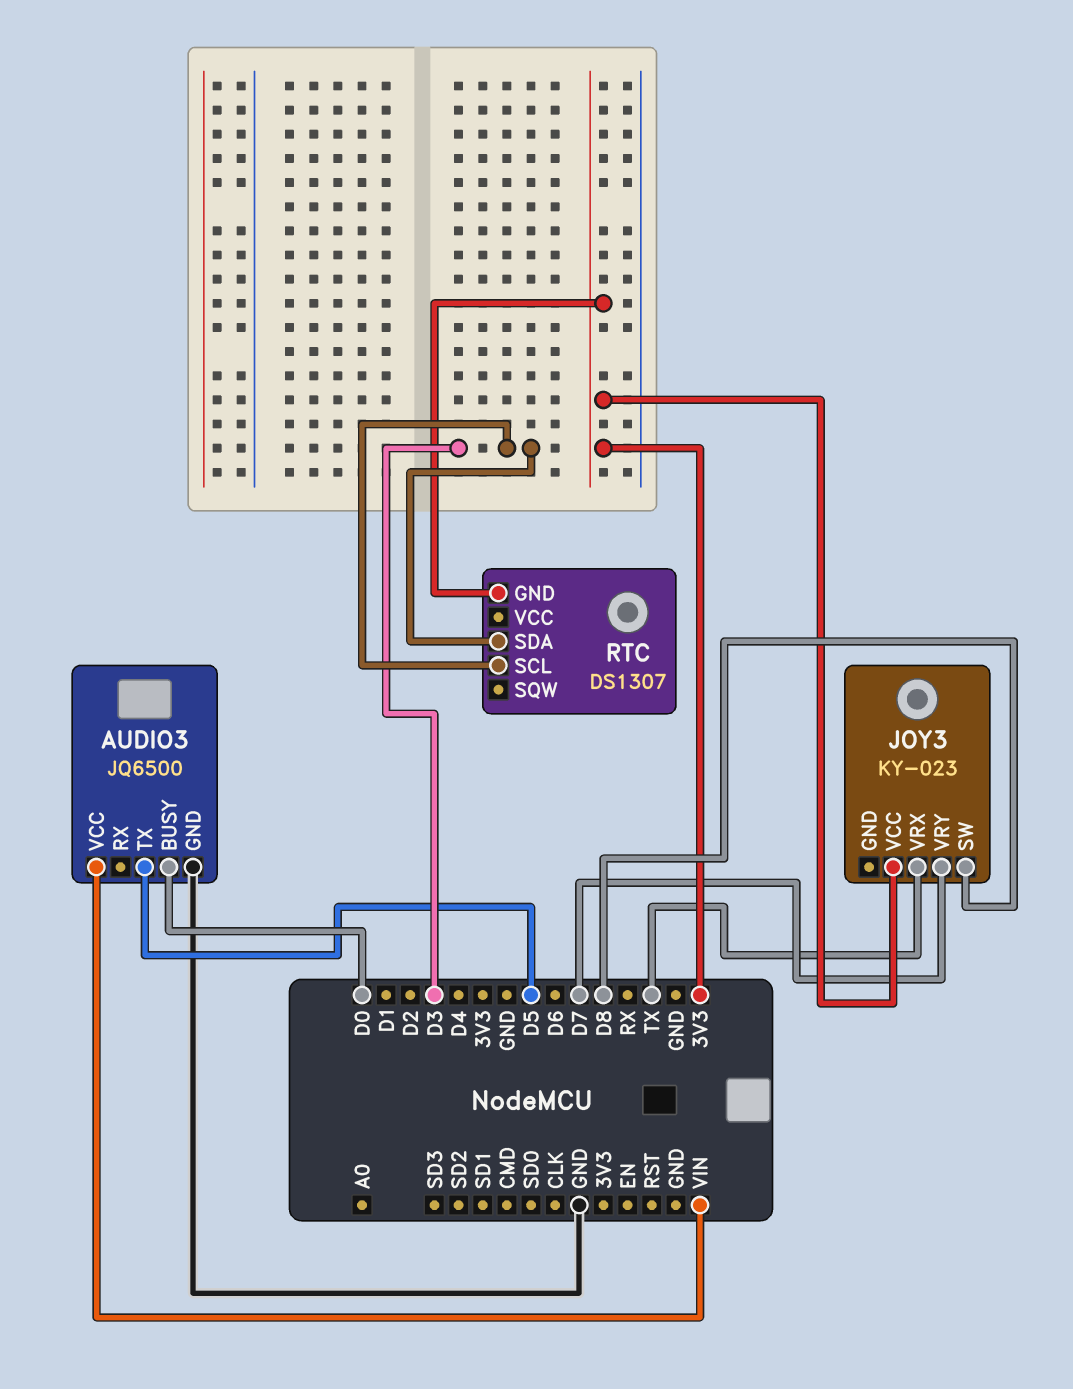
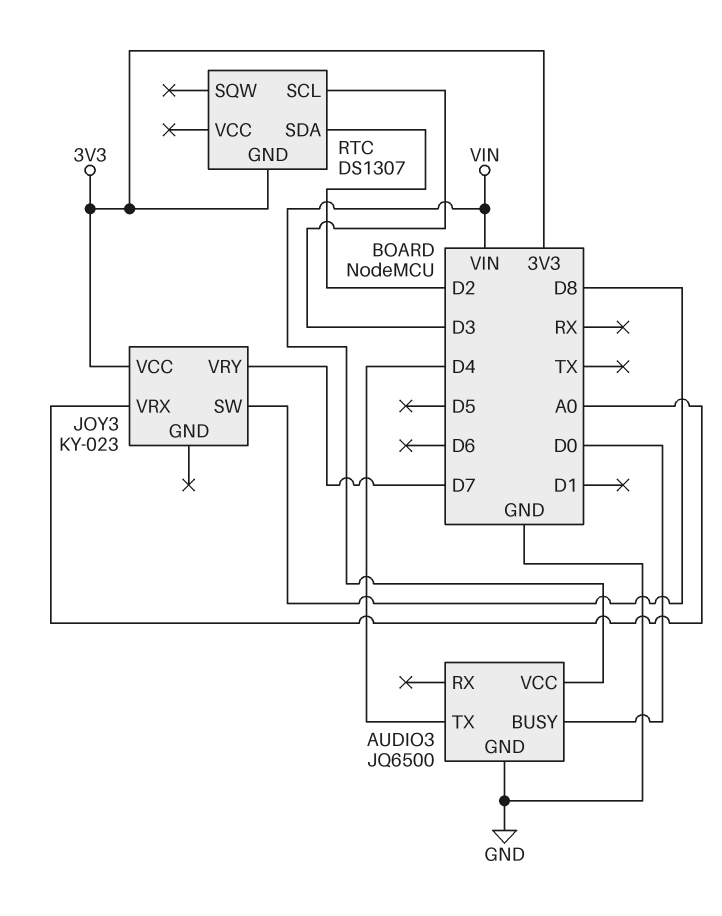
AUDIO3 pin TX: D5 -> D4
JOY3 pin VRX: TX -> A0
RTC pin SDA: D3 -> D2

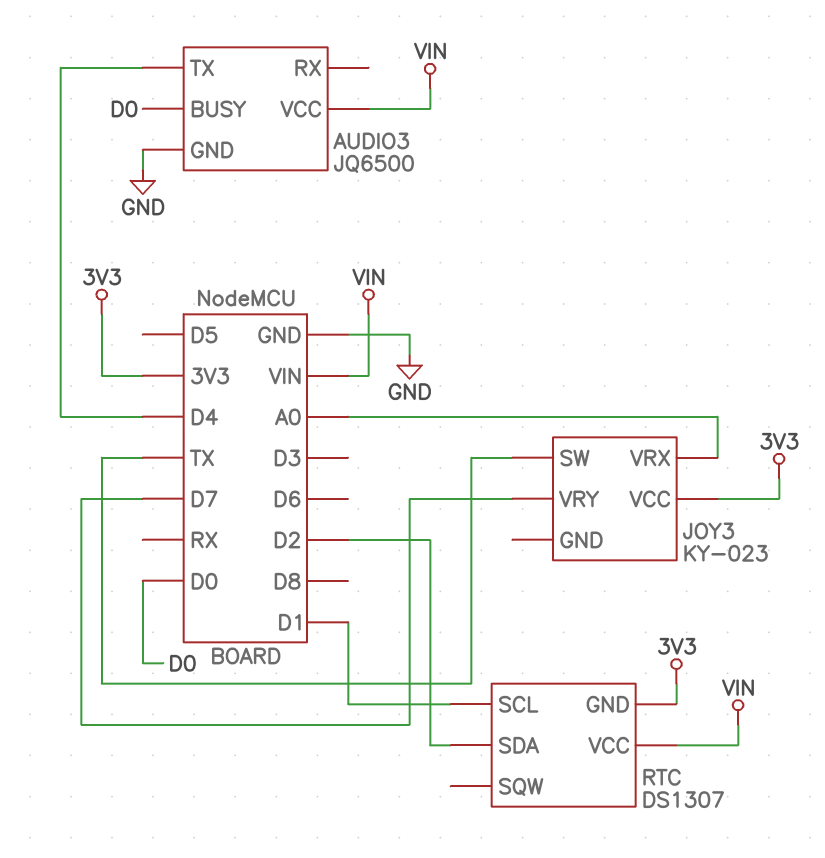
JOY3 pin SW: D8 -> TX
RTC pin SCL: D3 -> D1
RTC pin VCC: none -> VIN

